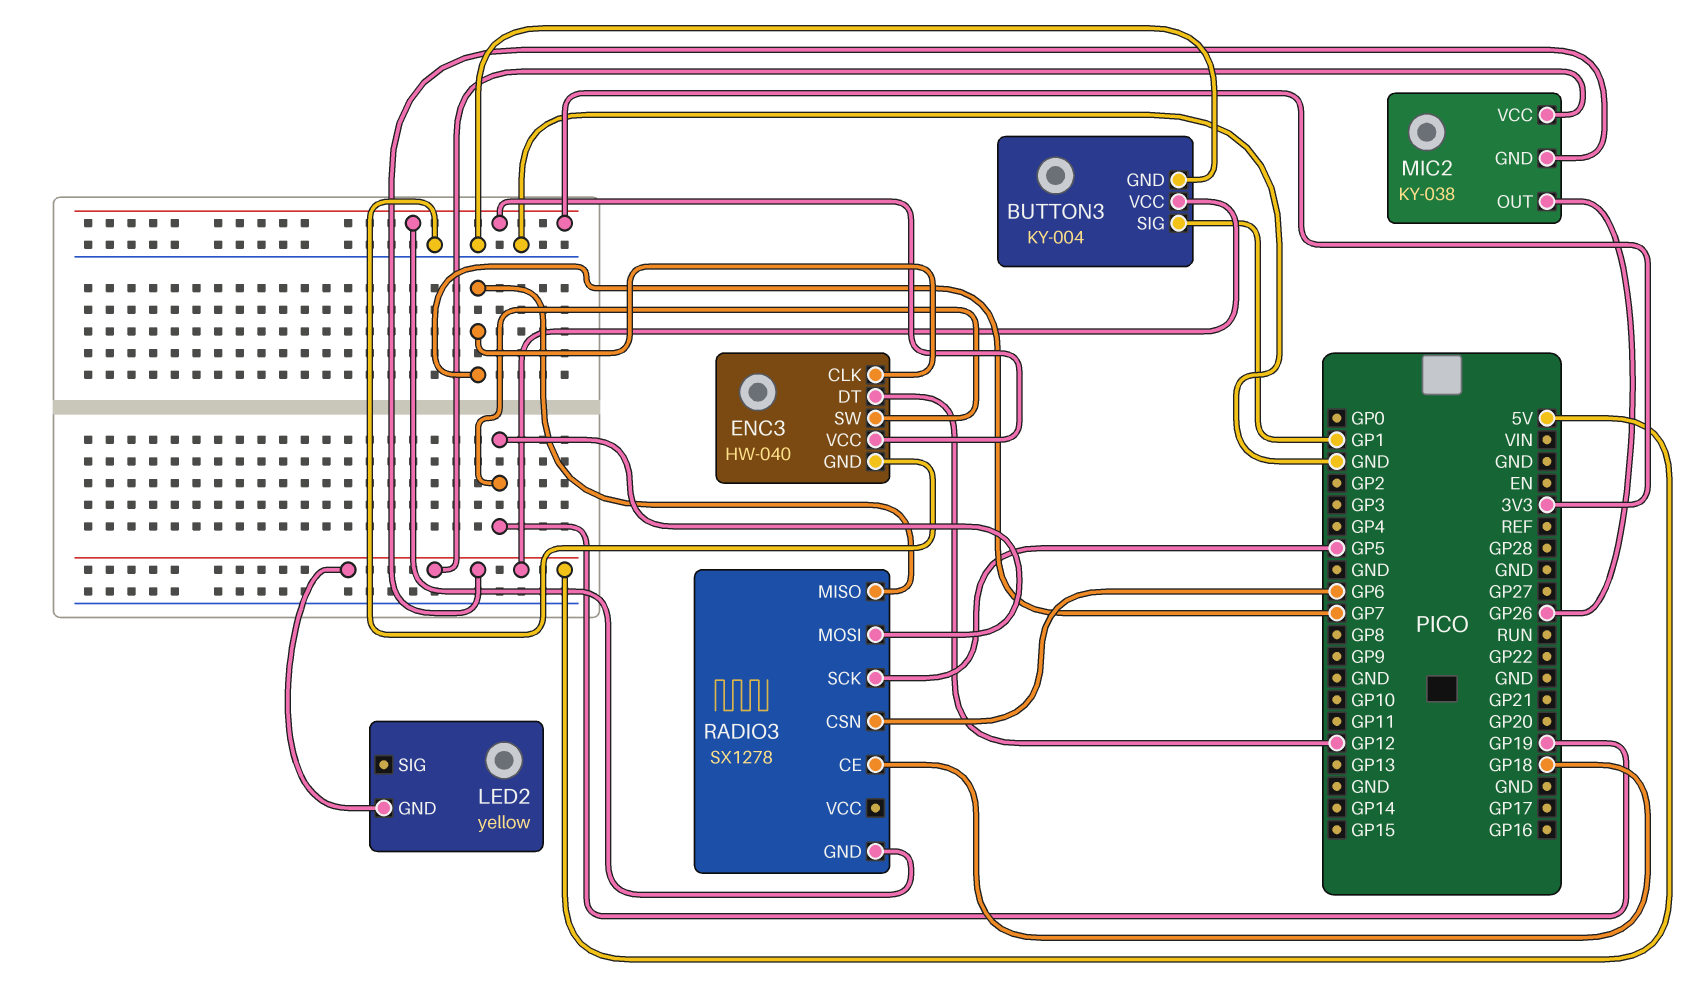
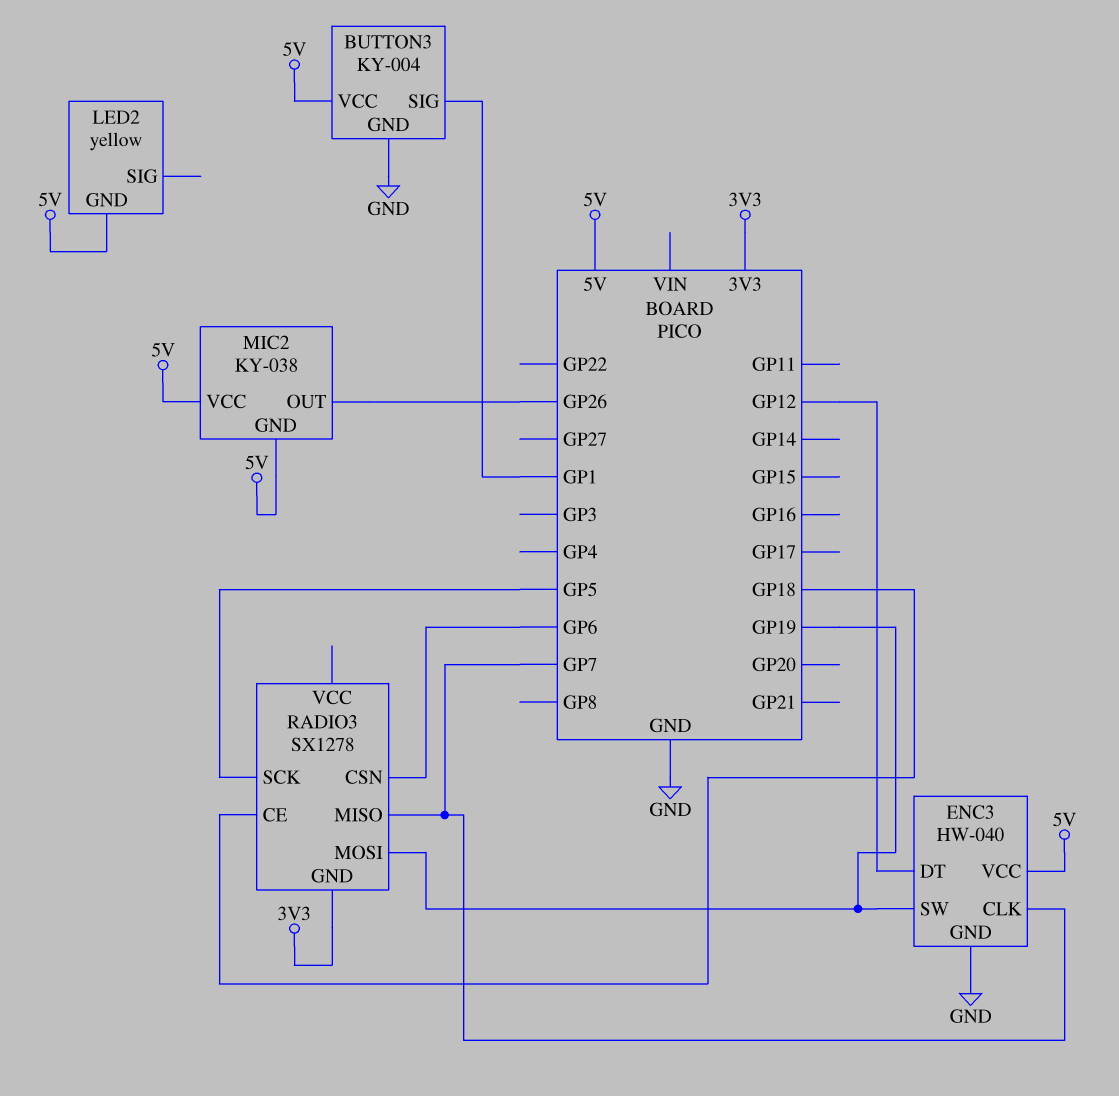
ENC3 pin VCC: 3V3 -> 5V

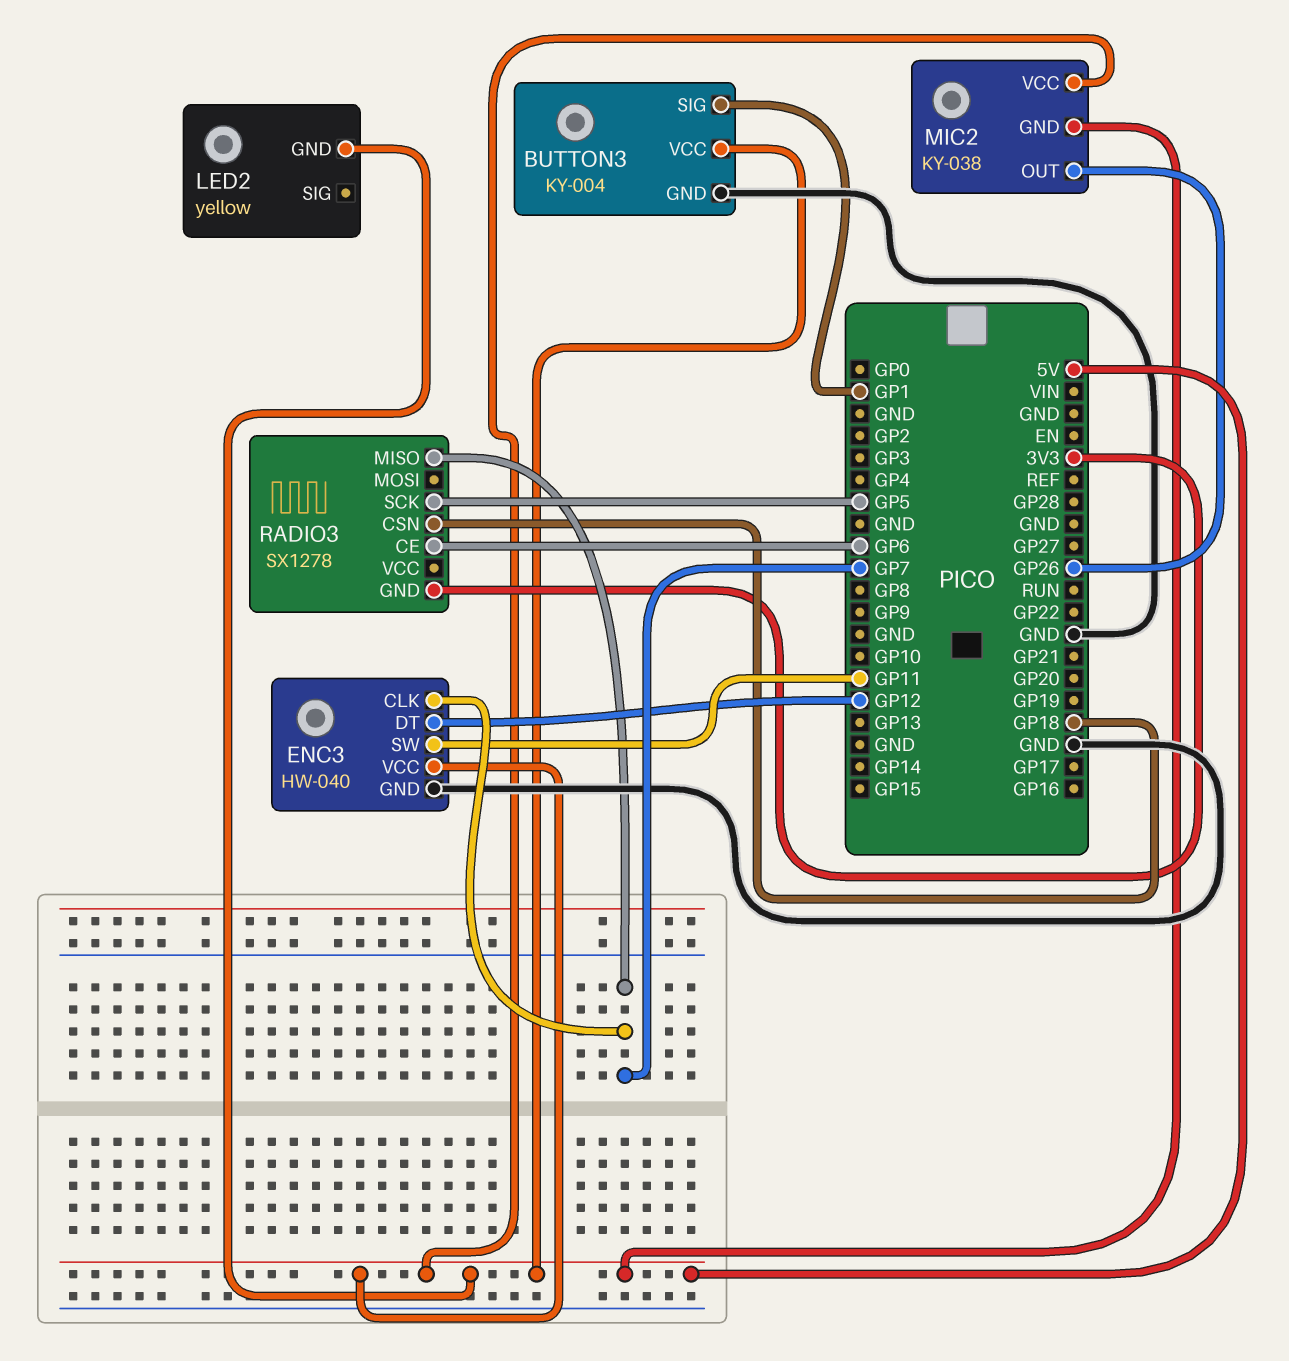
ENC3 pin SW: GP19 -> GP11
RADIO3 pin CE: GP18 -> GP6
RADIO3 pin CSN: GP6 -> GP18
RADIO3 pin MOSI: GP19 -> none

